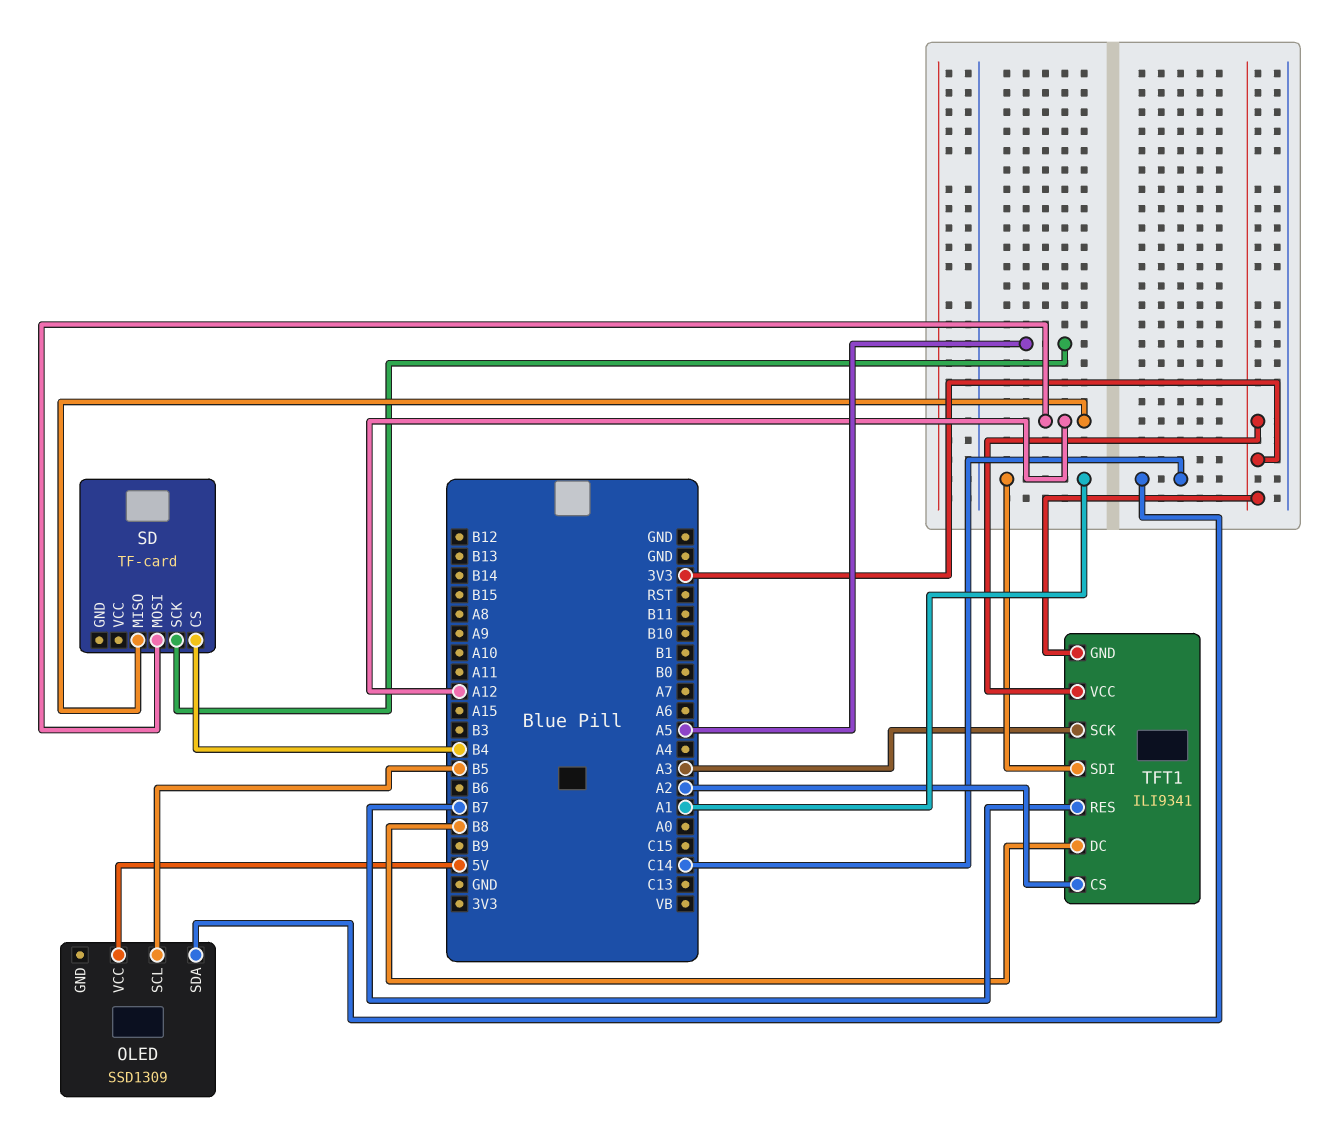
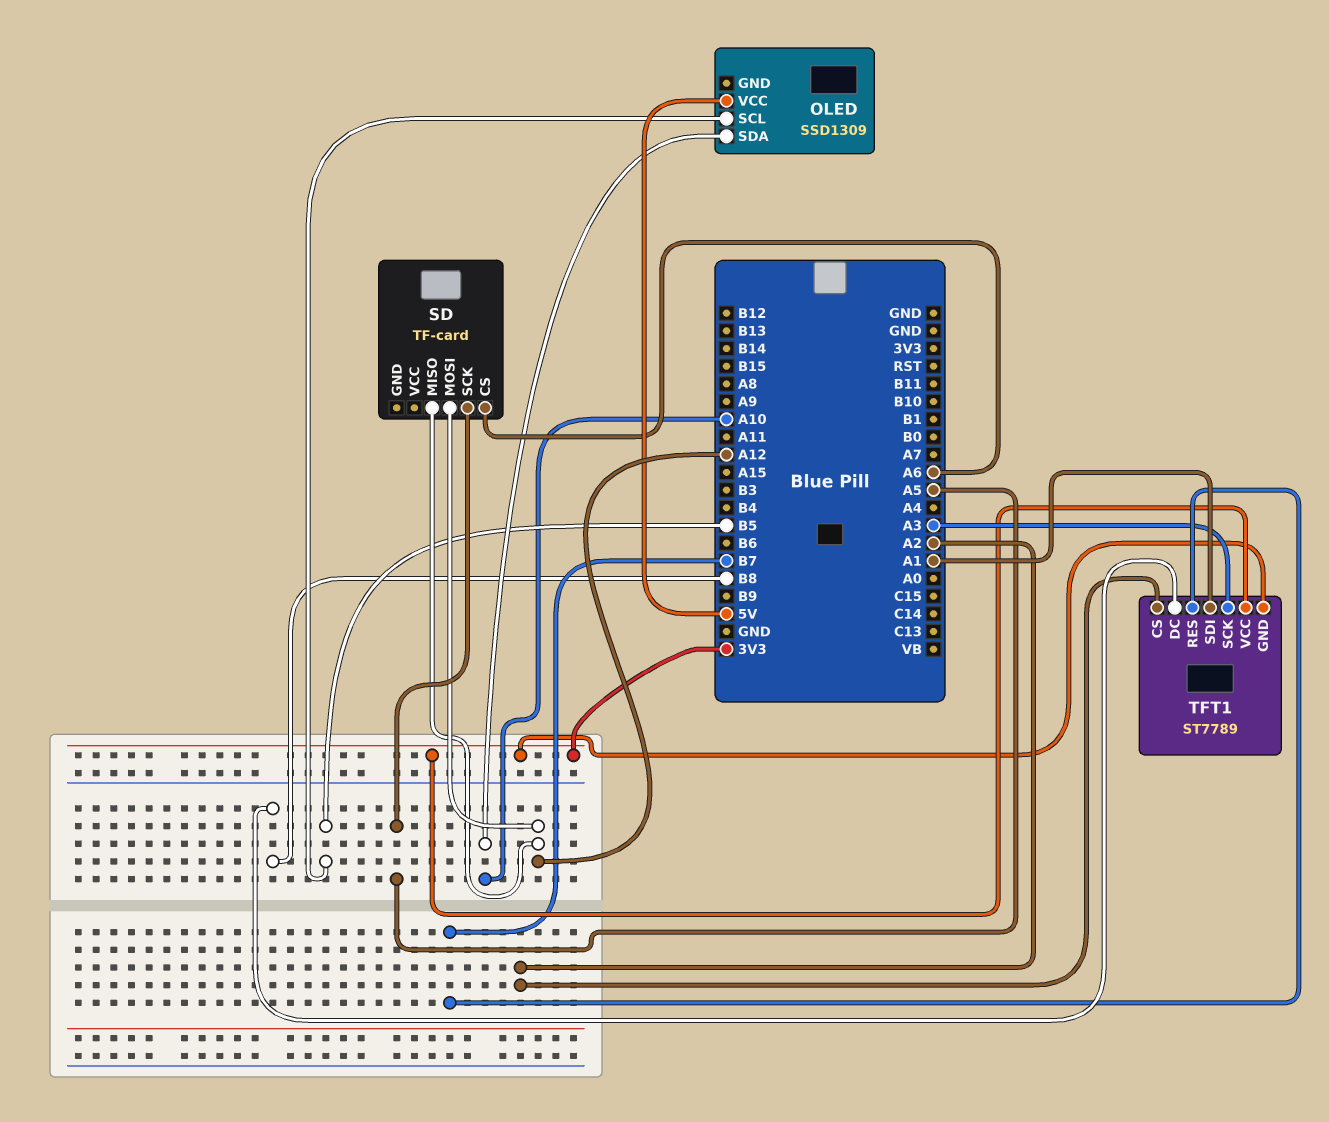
OLED pin SDA: C14 -> A10
SD pin CS: B4 -> A6
TFT1: ILI9341 -> ST7789

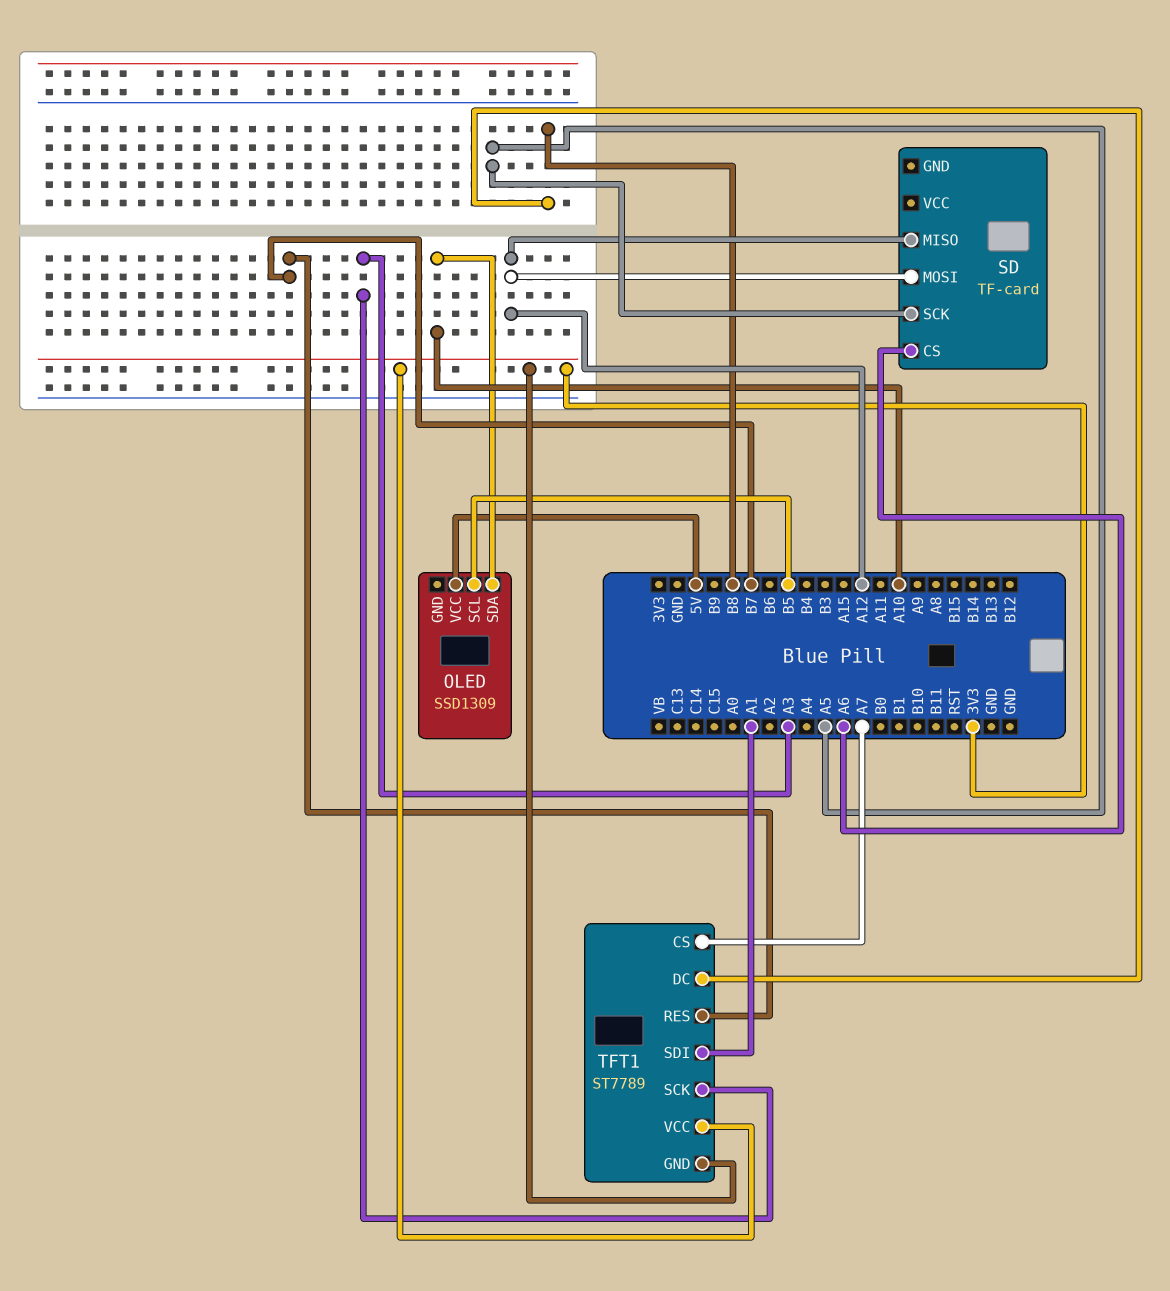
TFT1 pin CS: A2 -> A7

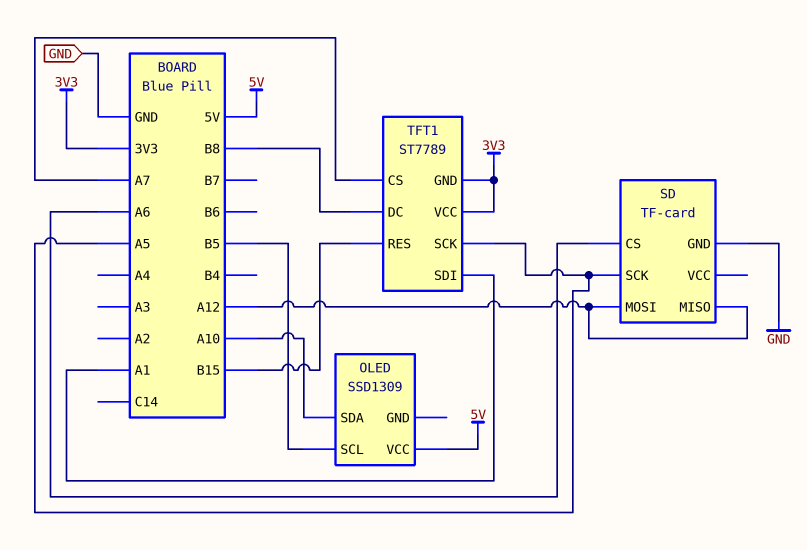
SD pin GND: none -> GND
TFT1 pin RES: B7 -> B15
TFT1 pin SCK: A3 -> A5

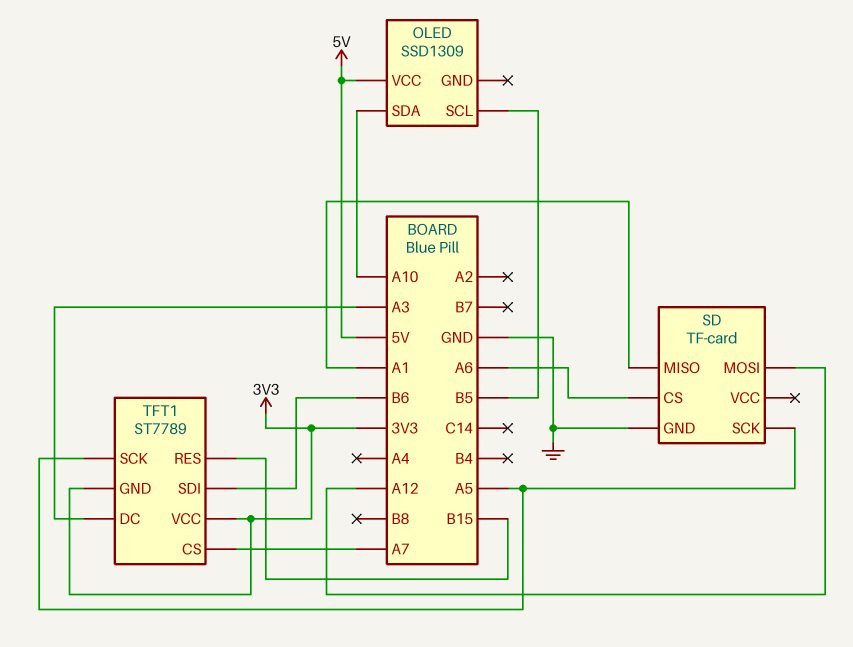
SD pin MISO: A12 -> A1
TFT1 pin DC: B8 -> A3
TFT1 pin SDI: A1 -> B6

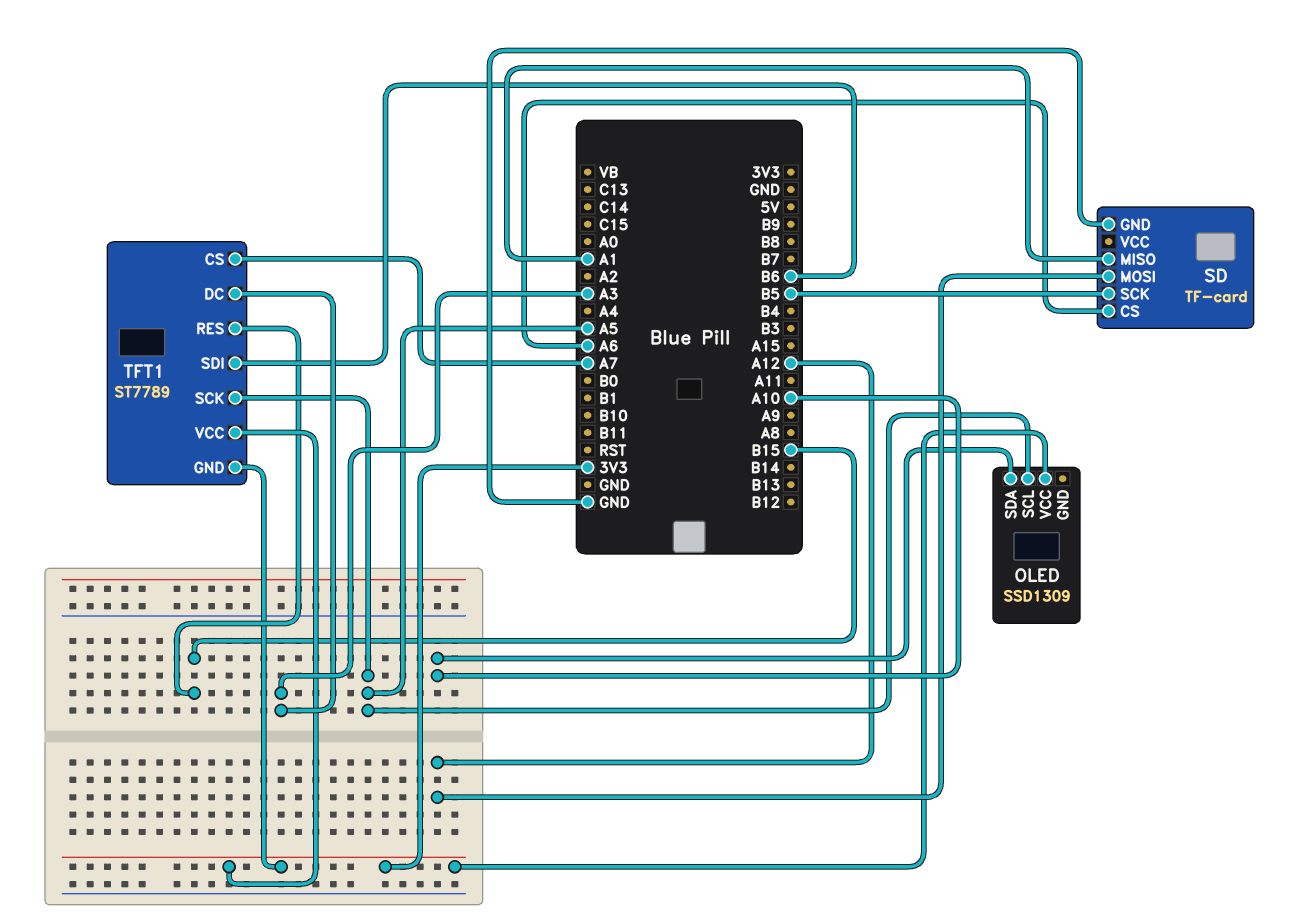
OLED pin SCL: B5 -> A5
OLED pin VCC: 5V -> 3V3
SD pin SCK: A5 -> B5

